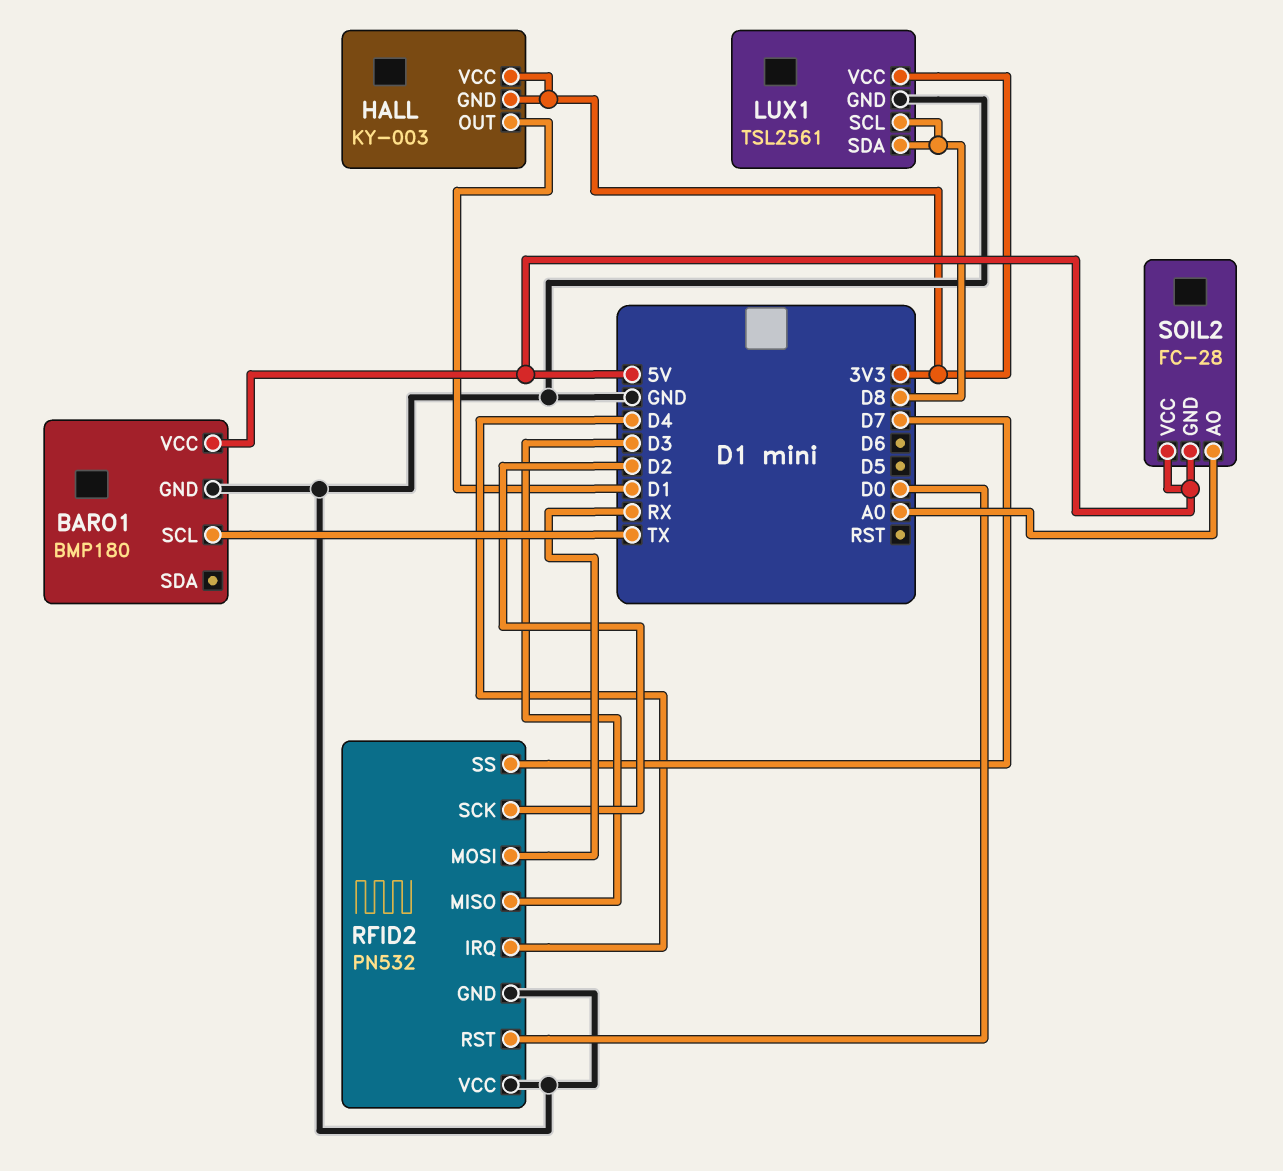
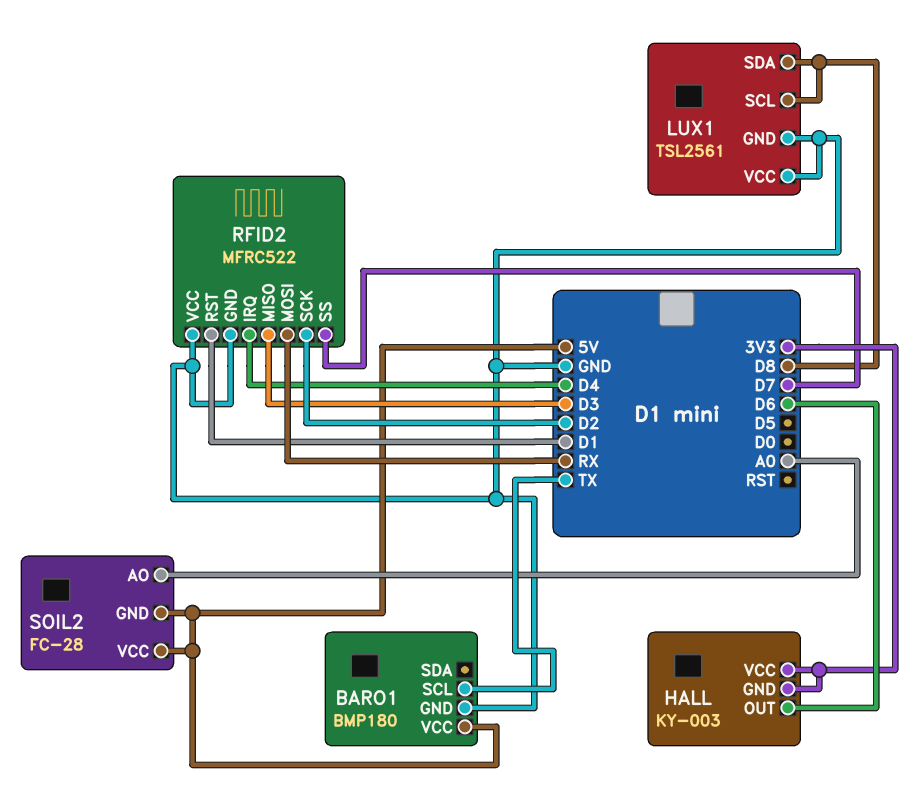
HALL pin OUT: D1 -> D6
LUX1 pin VCC: 3V3 -> GND
RFID2: PN532 -> MFRC522
RFID2 pin RST: D0 -> D1

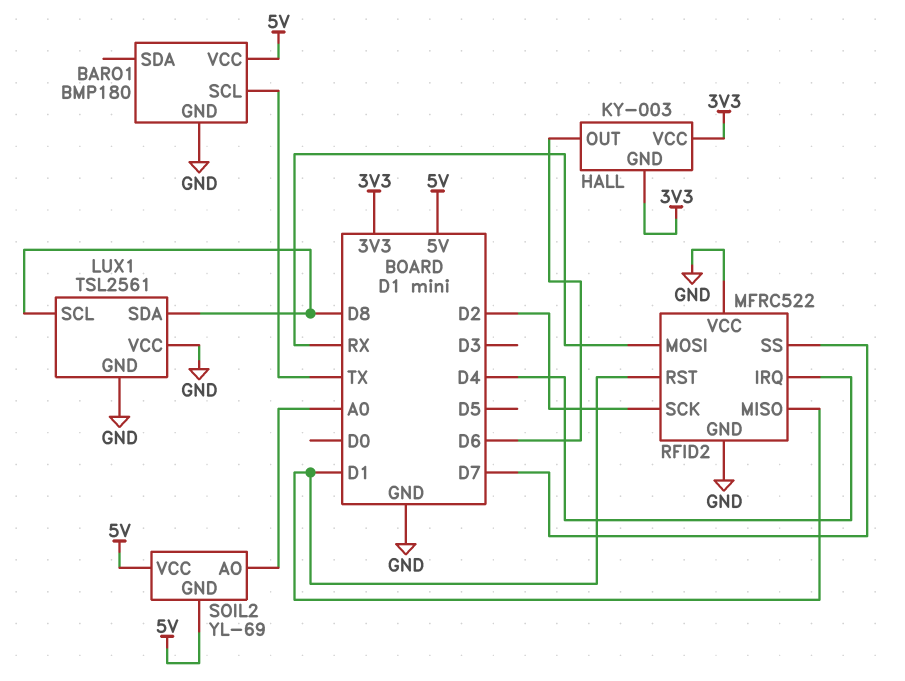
RFID2 pin MISO: D3 -> D1
SOIL2: FC-28 -> YL-69

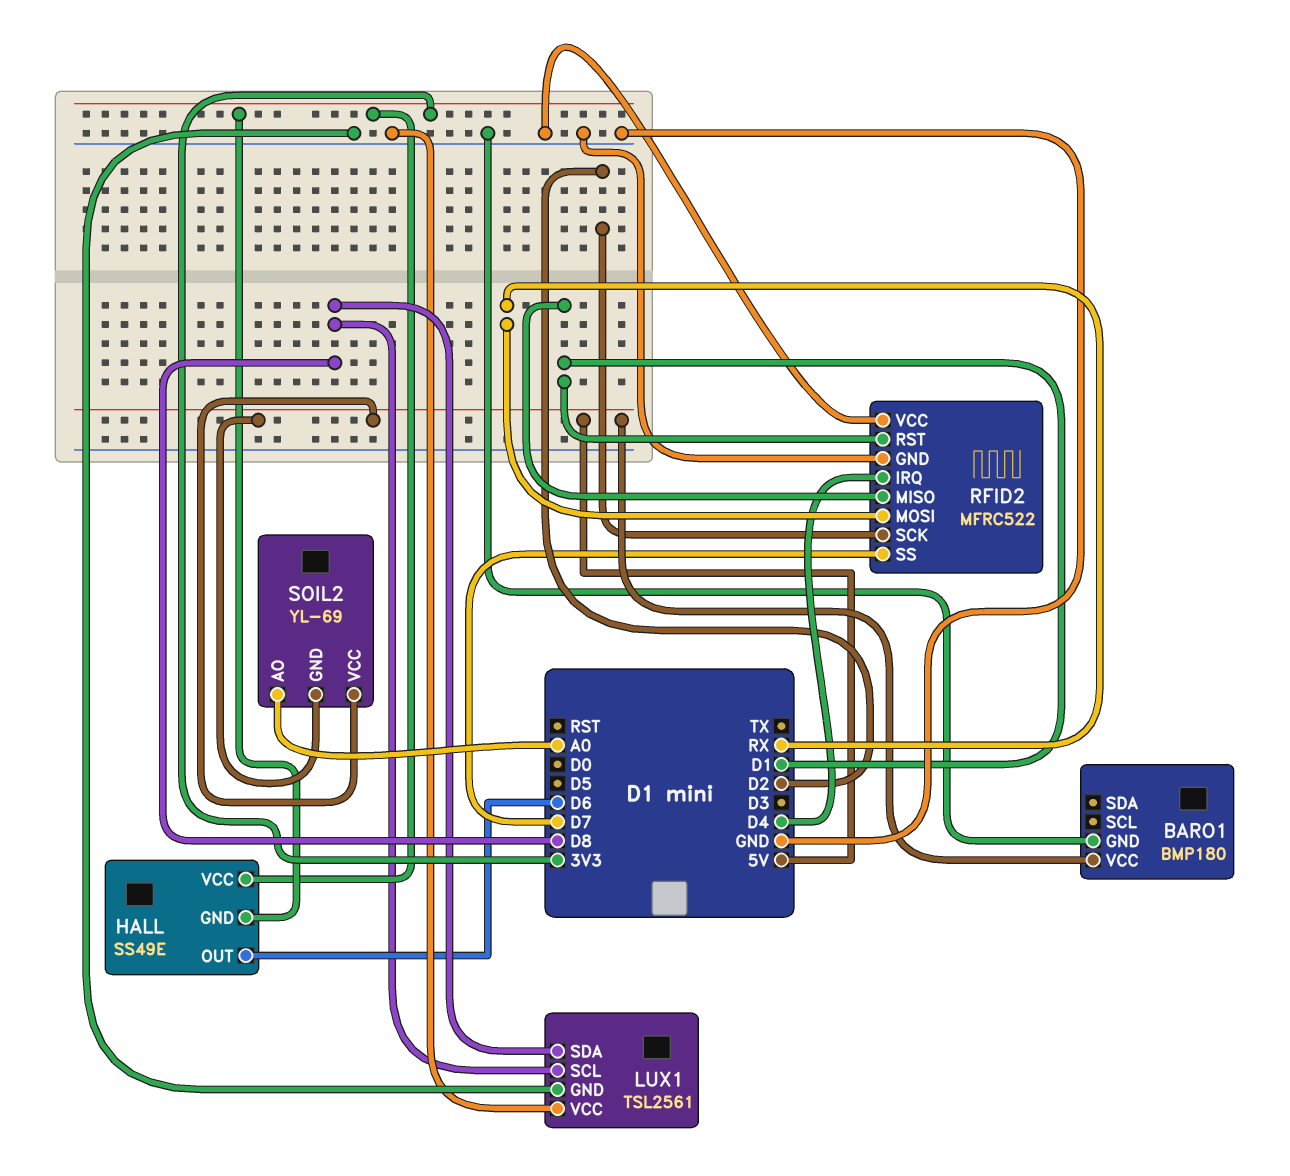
BARO1 pin SCL: TX -> none
HALL: KY-003 -> SS49E

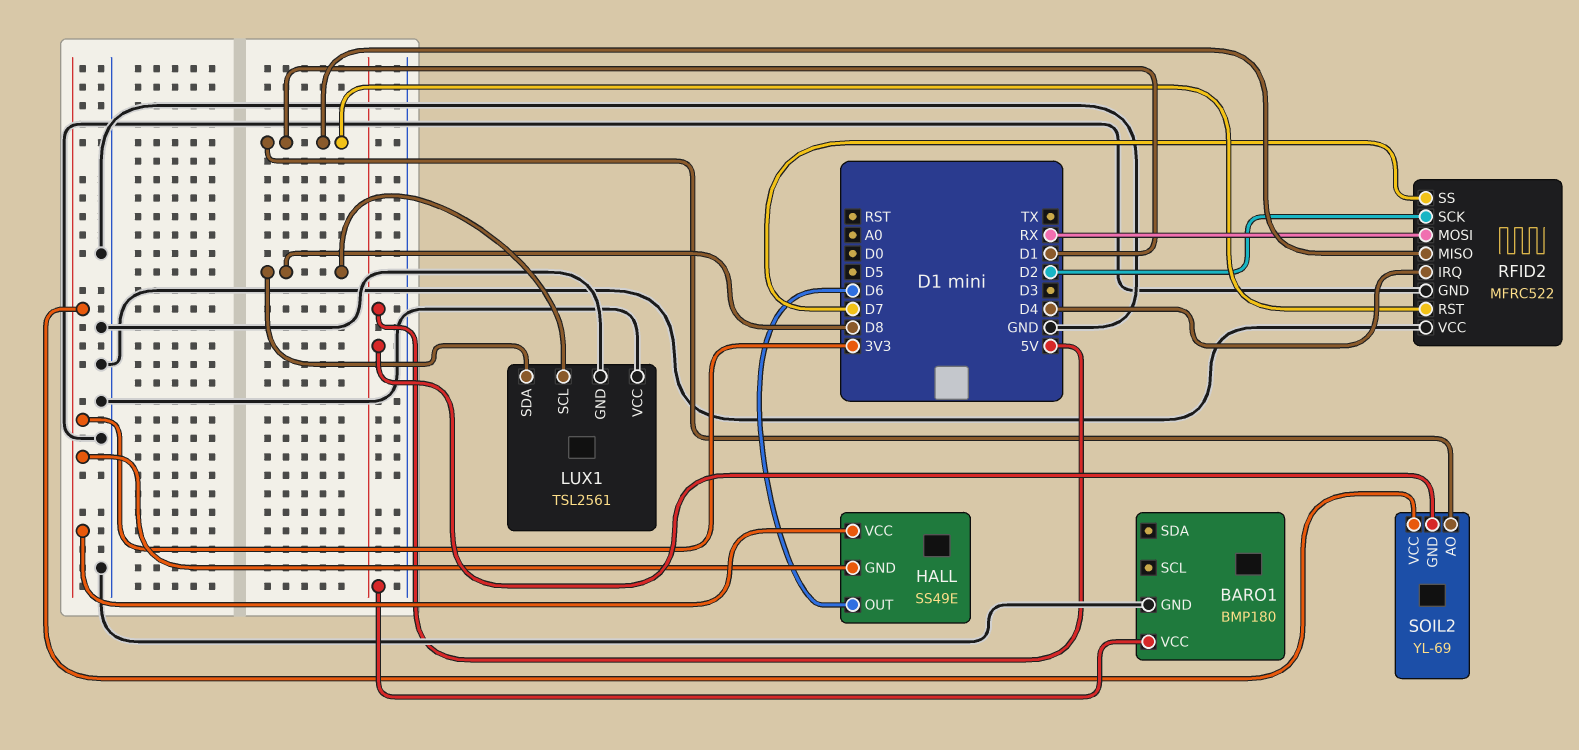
SOIL2 pin AO: A0 -> D1
SOIL2 pin VCC: 5V -> 3V3

